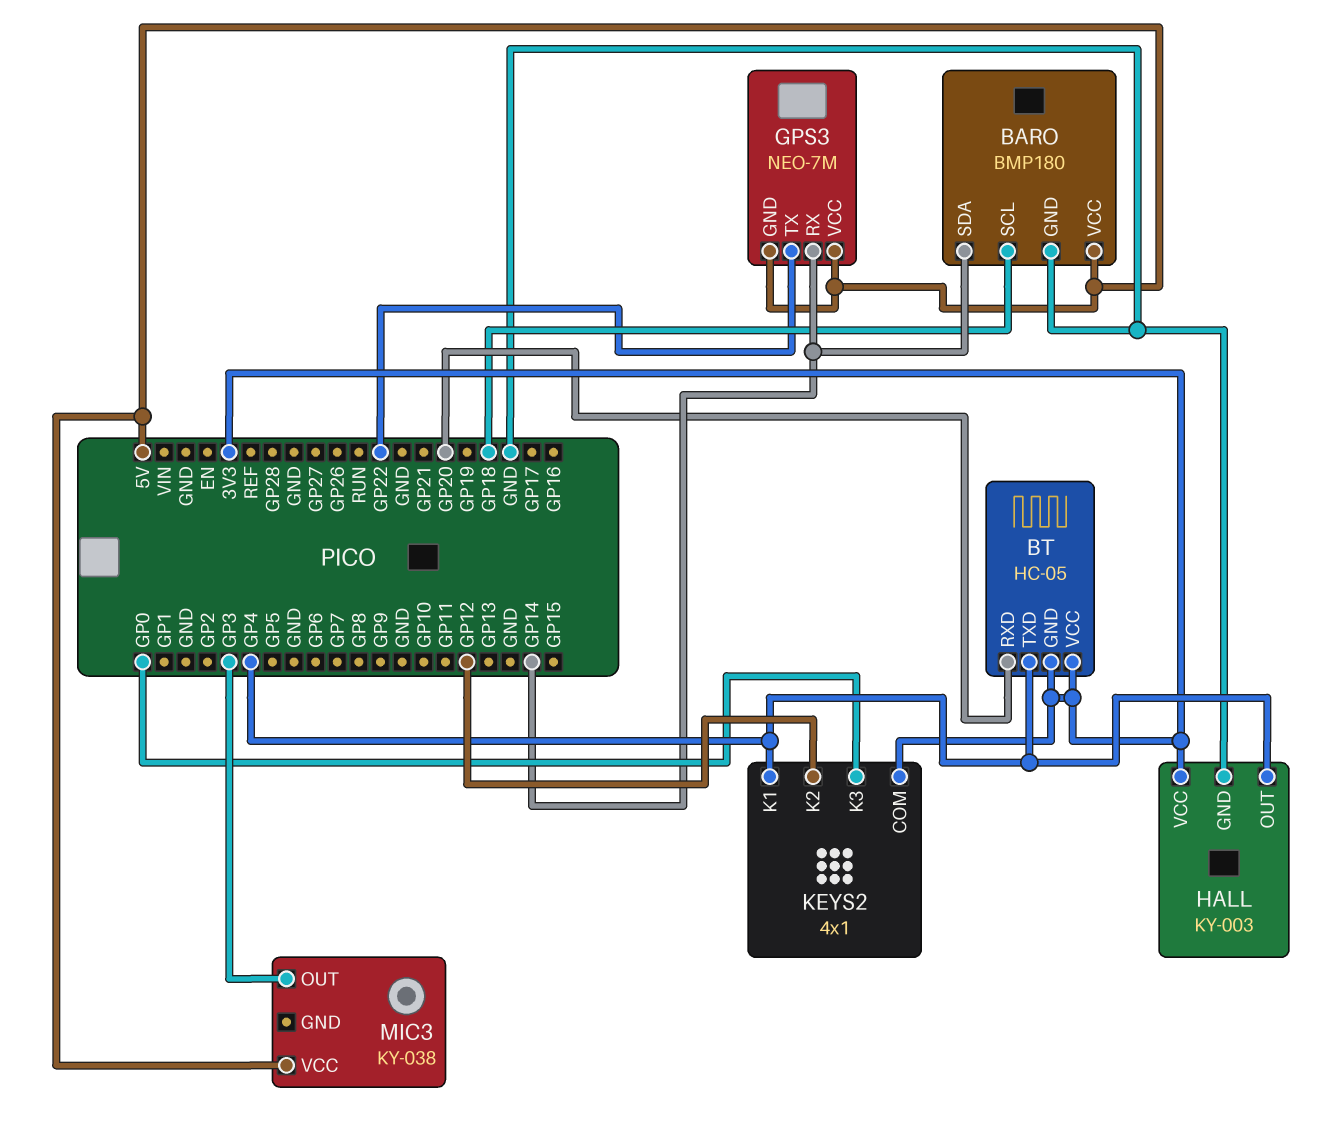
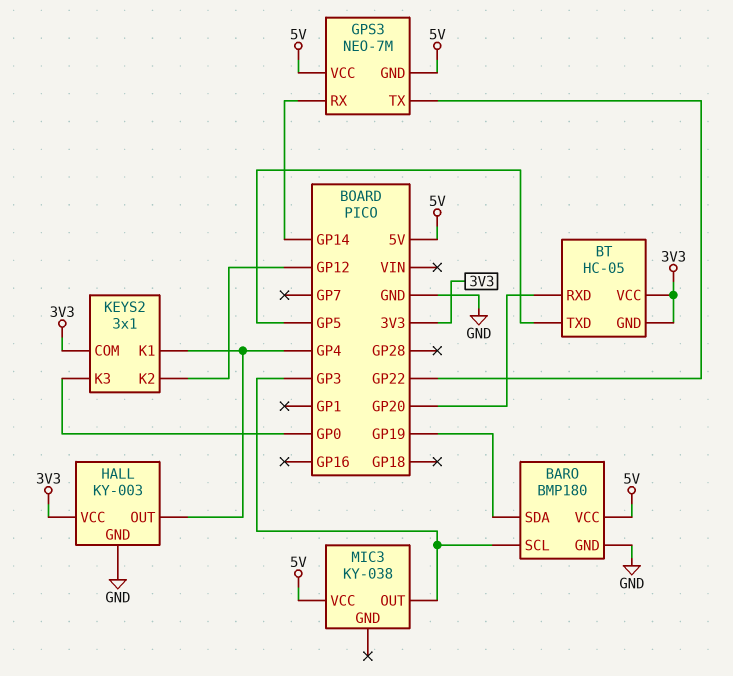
BARO pin SCL: GP18 -> GP3
BARO pin SDA: GP14 -> GP19
BT pin TXD: GP4 -> GP5
KEYS2: 4x1 -> 3x1

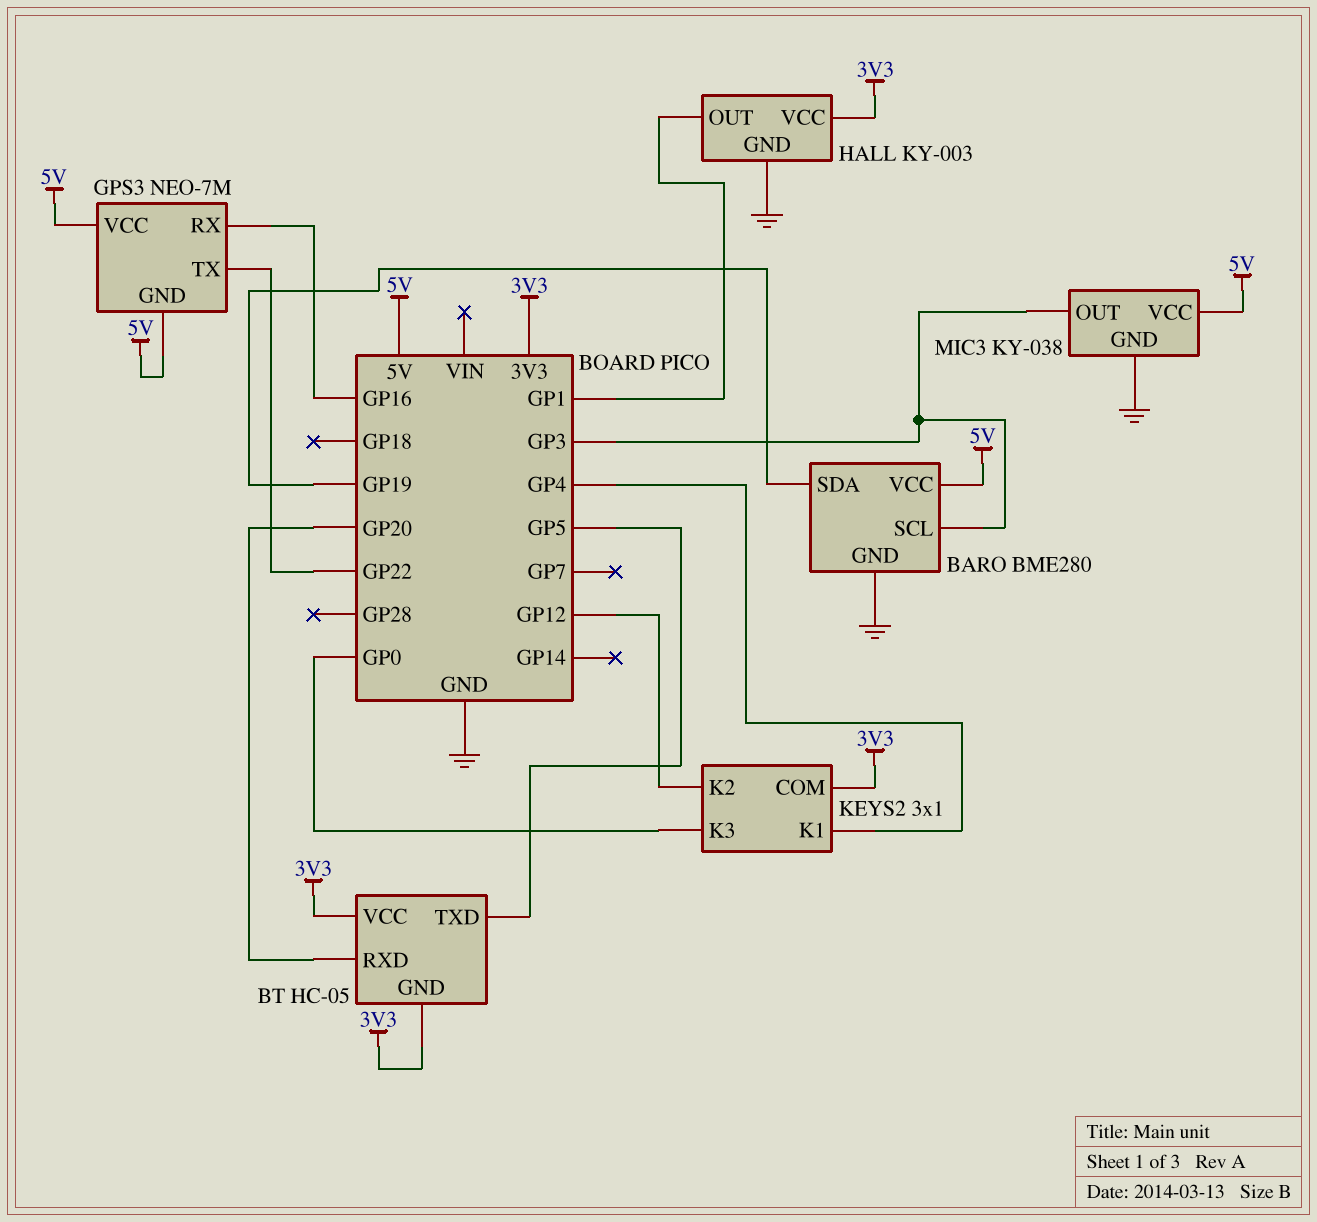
BARO: BMP180 -> BME280
GPS3 pin RX: GP14 -> GP16
HALL pin OUT: GP4 -> GP1
MIC3 pin GND: none -> GND

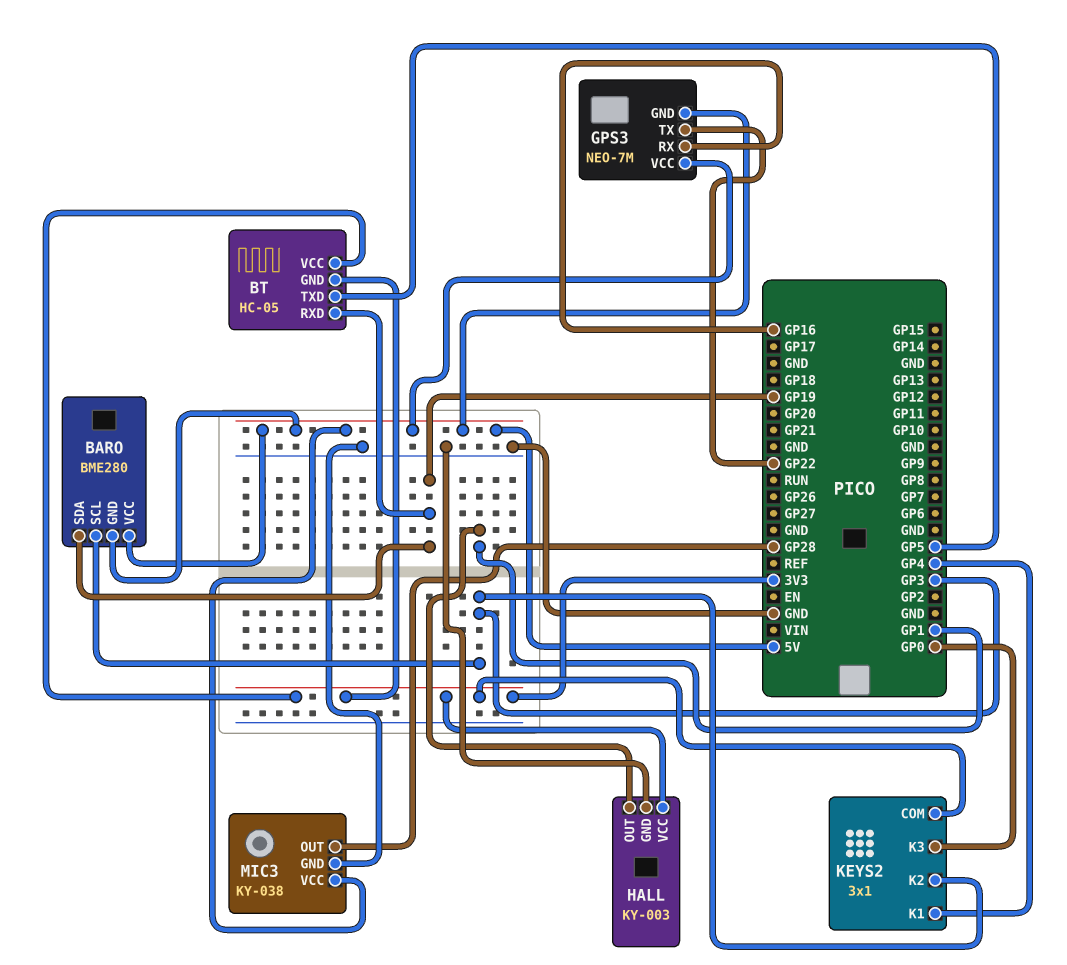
BARO pin GND: GND -> 5V
BT pin RXD: GP20 -> GP19
KEYS2 pin K2: GP12 -> GP3
MIC3 pin OUT: GP3 -> GP28

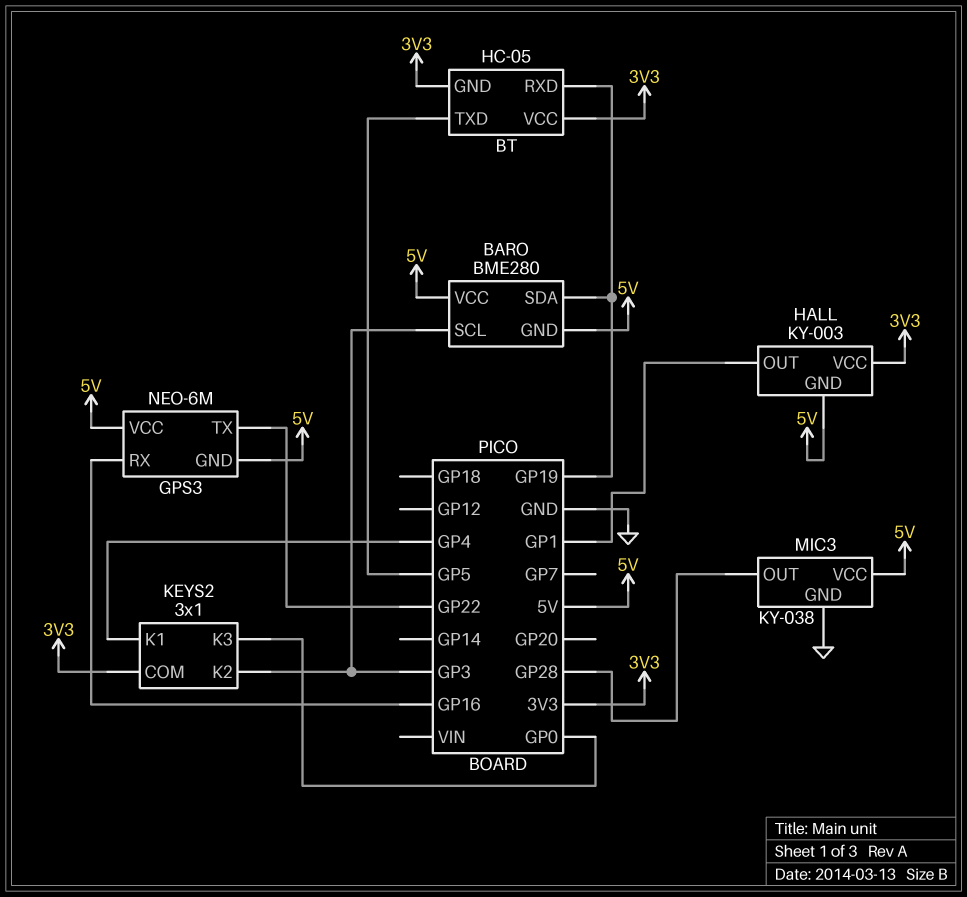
GPS3: NEO-7M -> NEO-6M
HALL pin GND: GND -> 5V

